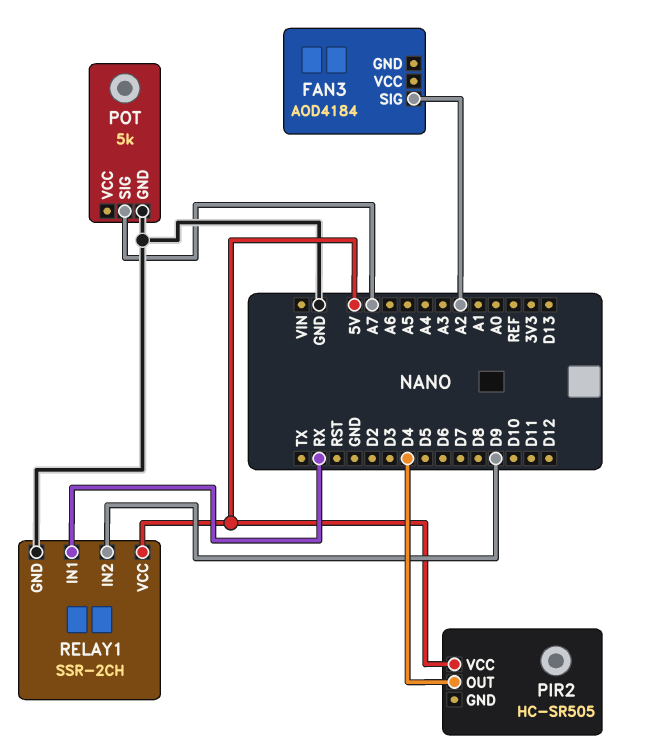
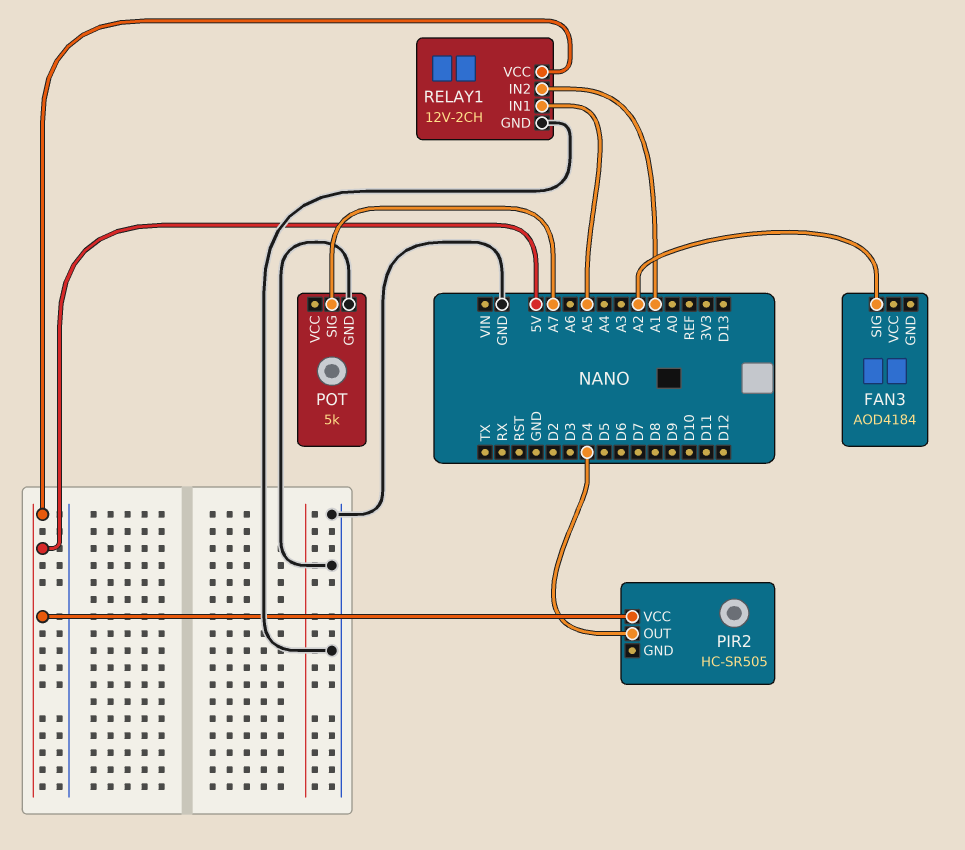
RELAY1: SSR-2CH -> 12V-2CH
RELAY1 pin IN1: RX -> A5
RELAY1 pin IN2: D9 -> A1

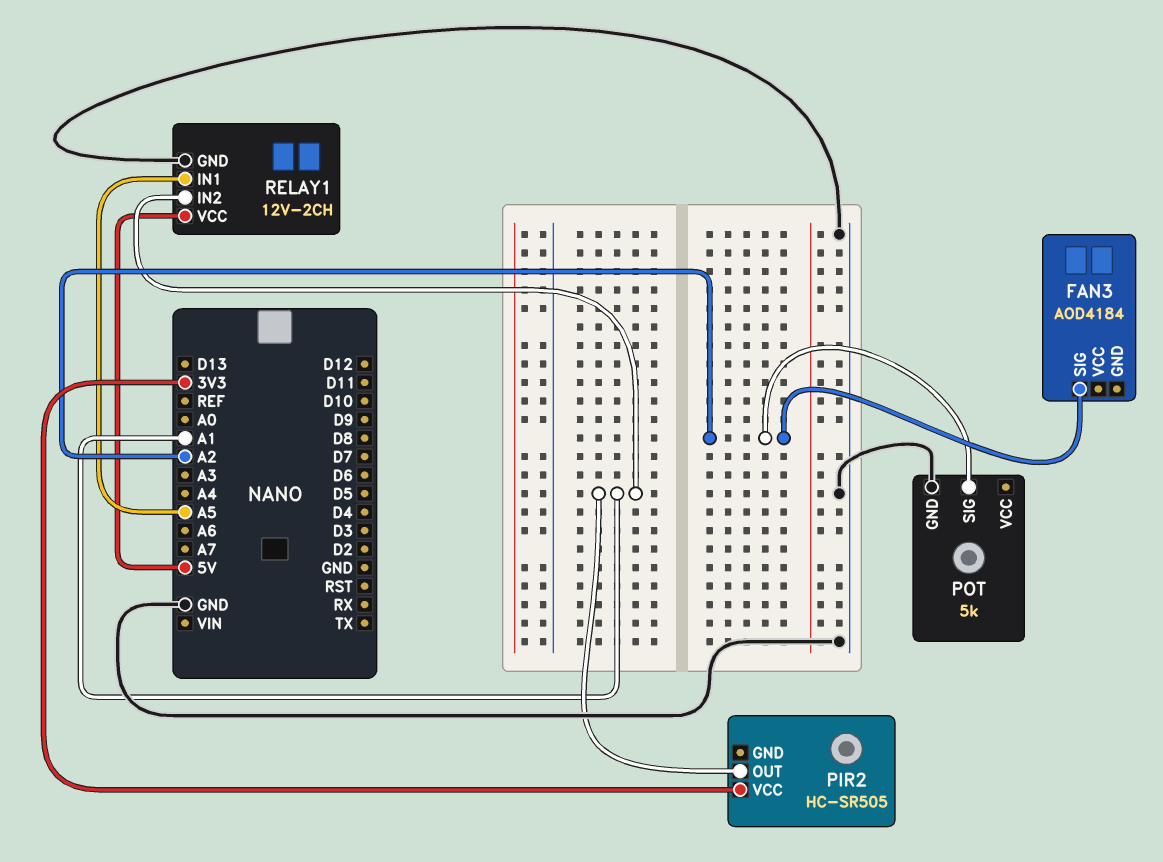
PIR2 pin OUT: D4 -> A1
PIR2 pin VCC: 5V -> 3V3
POT pin SIG: A7 -> A2

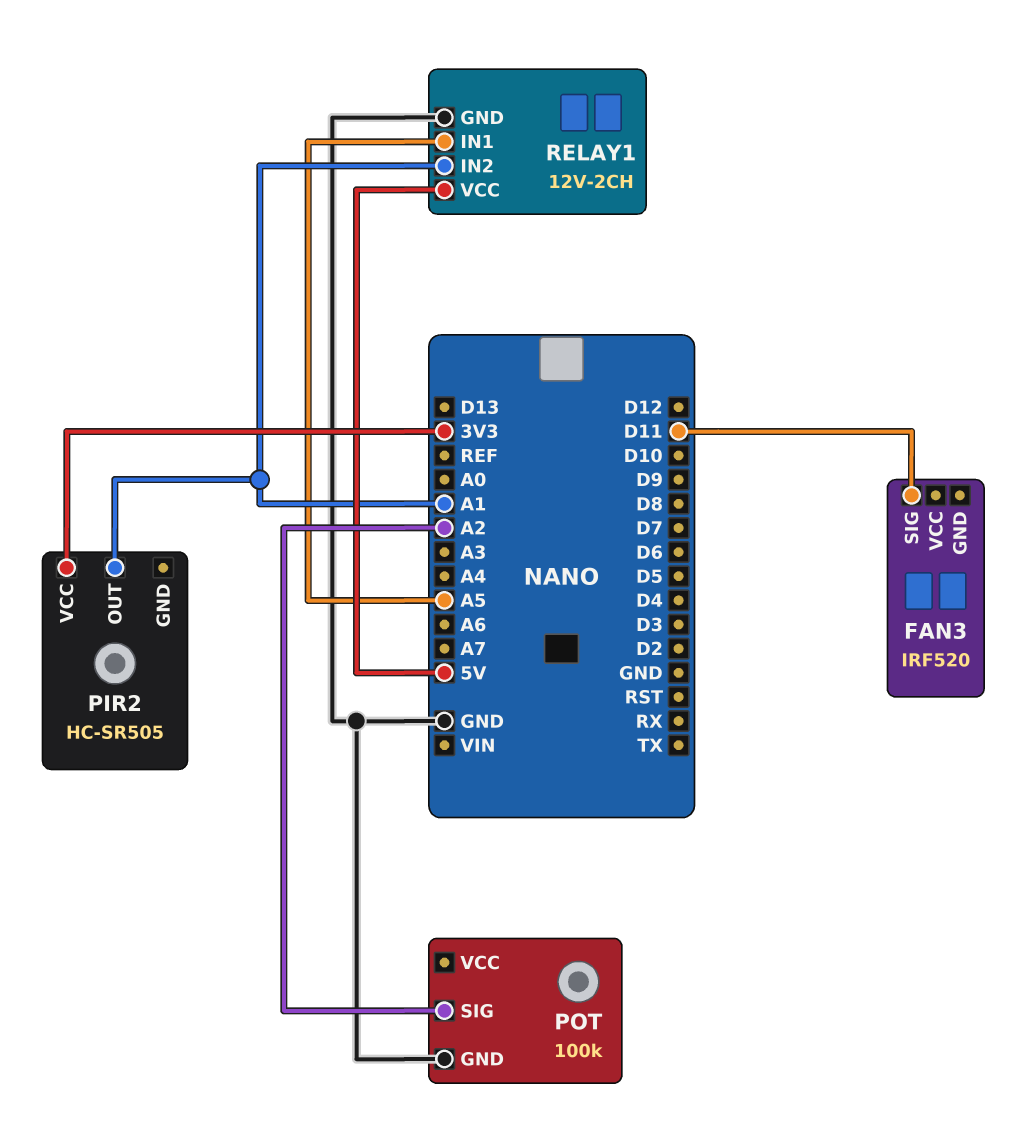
FAN3: AOD4184 -> IRF520
FAN3 pin SIG: A2 -> D11
POT: 5k -> 100k

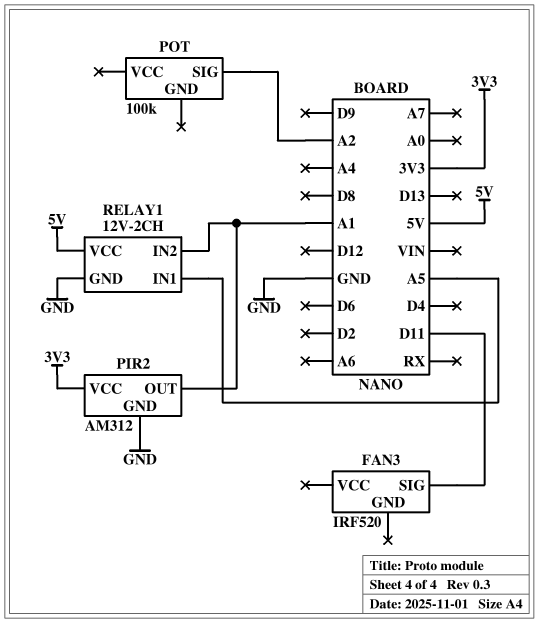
PIR2: HC-SR505 -> AM312
PIR2 pin GND: none -> GND
POT pin GND: GND -> none

